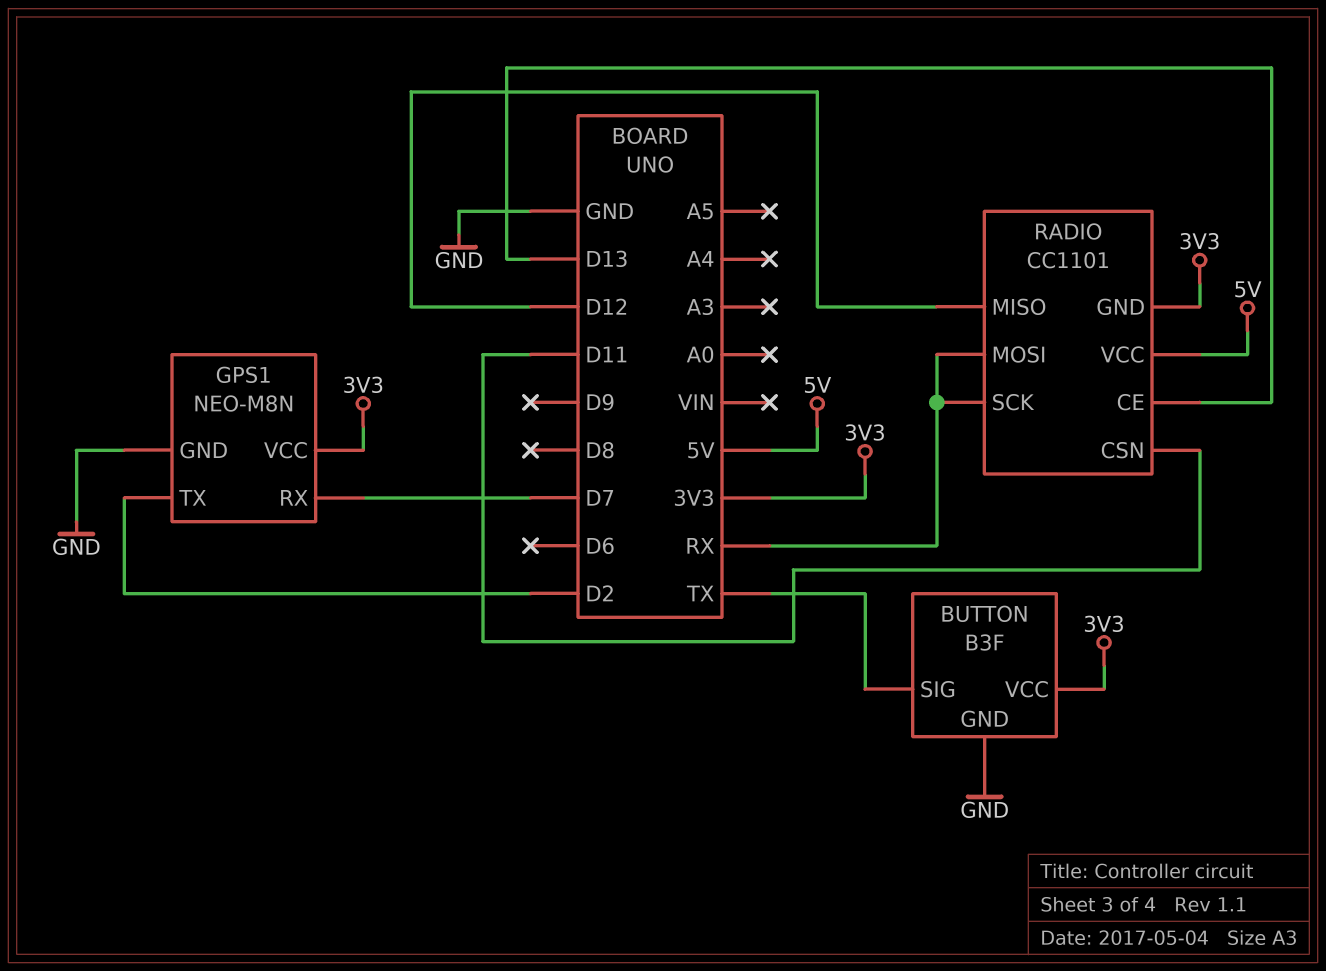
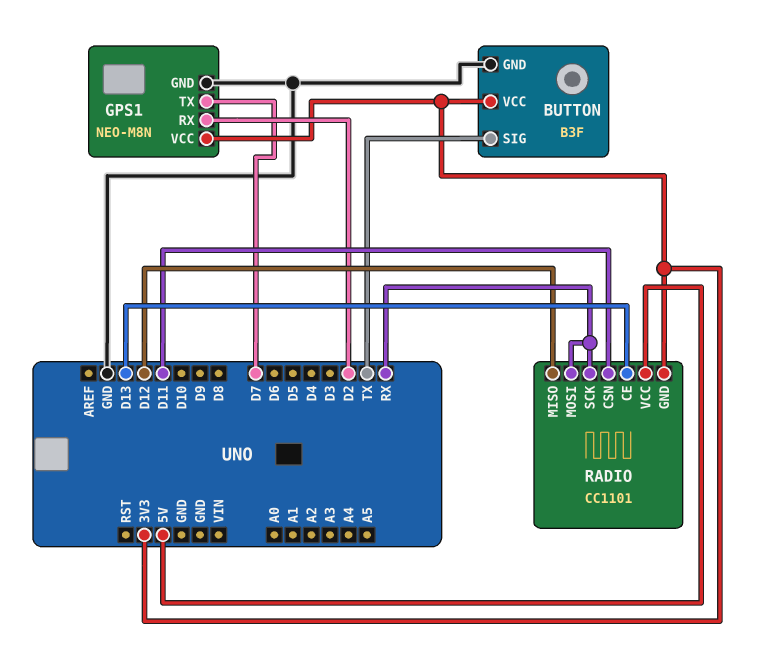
GPS1 pin RX: D7 -> D2
GPS1 pin TX: D2 -> D7

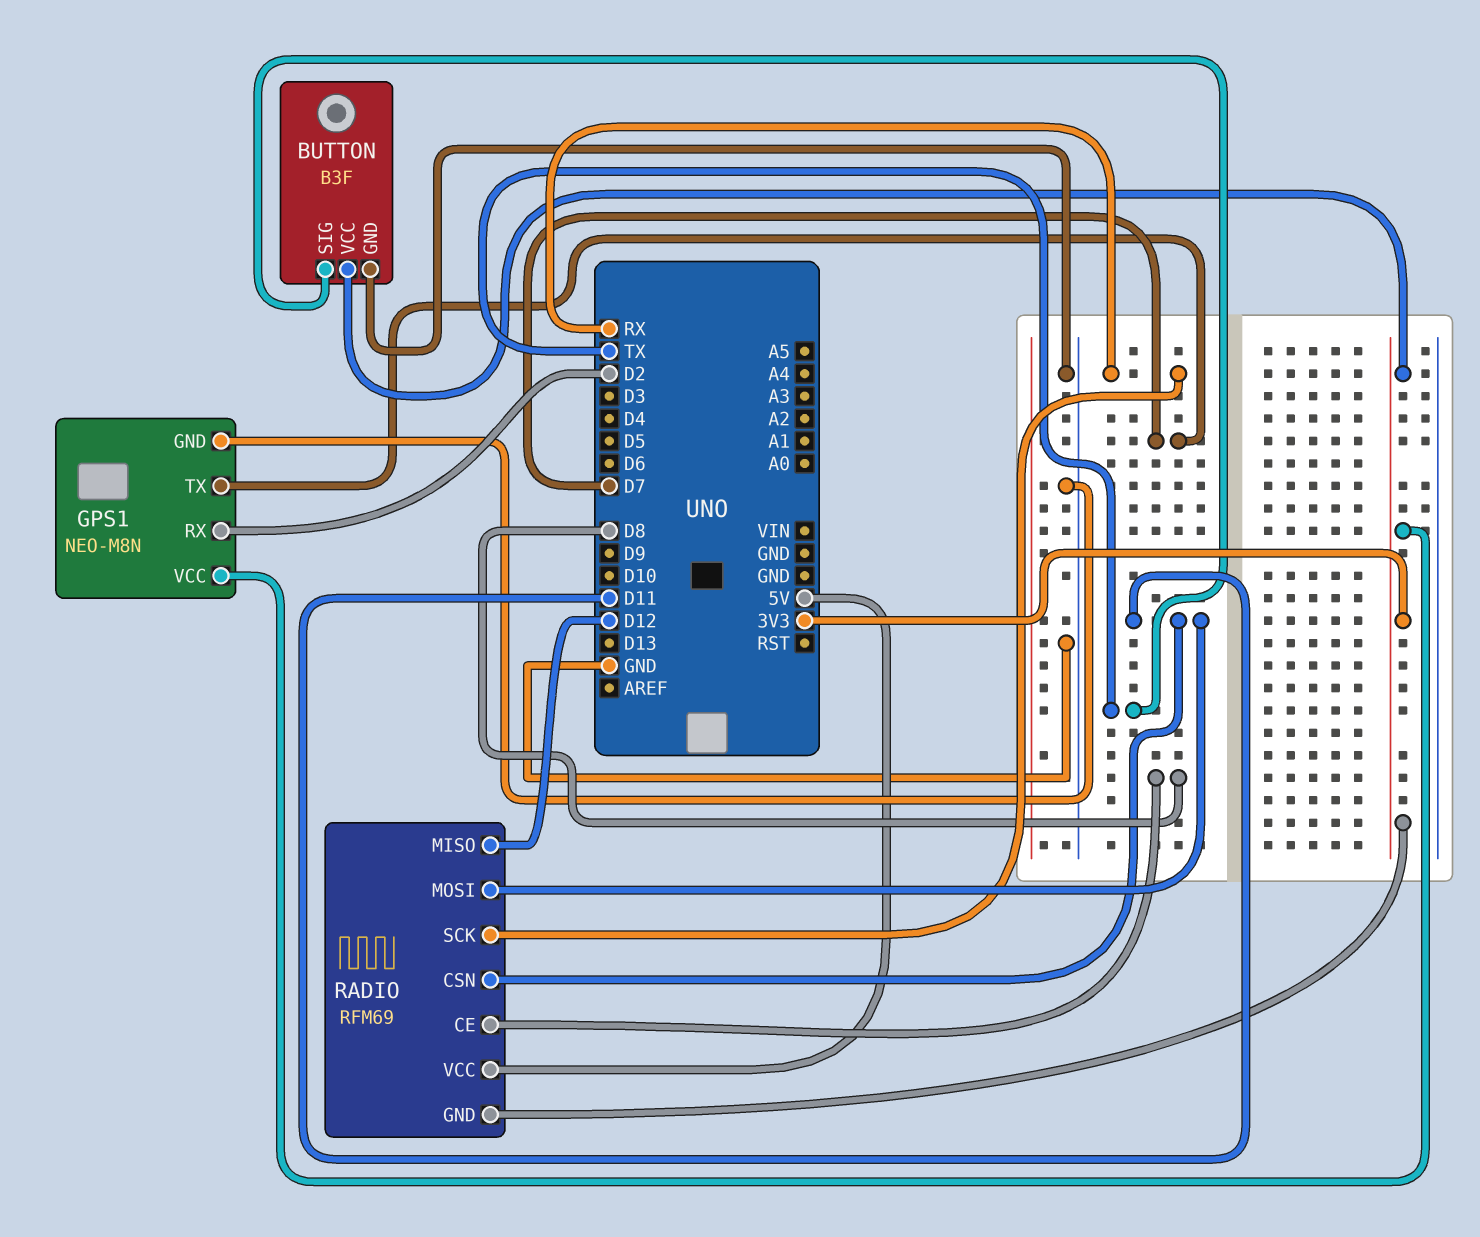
RADIO: CC1101 -> RFM69
RADIO pin CE: D13 -> D8
RADIO pin MOSI: RX -> D11

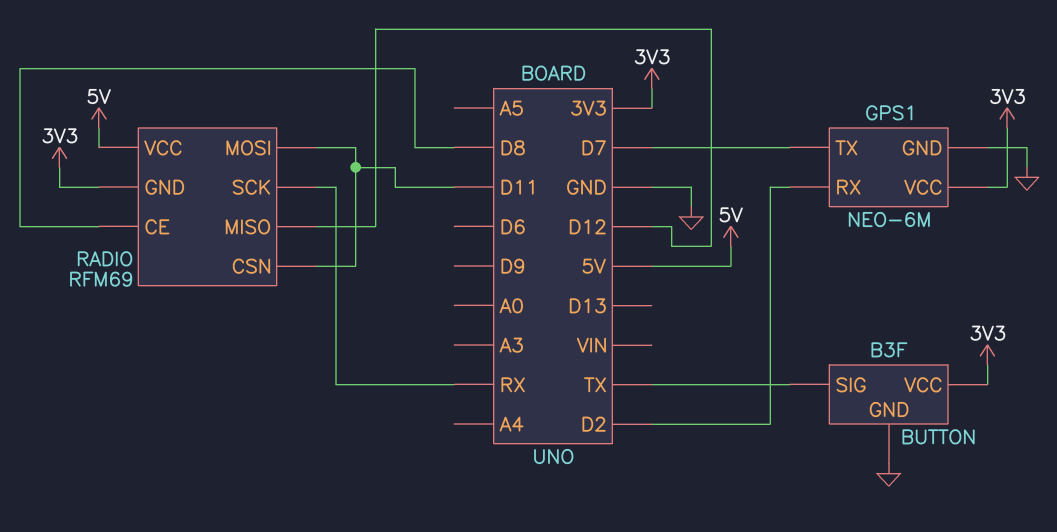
GPS1: NEO-M8N -> NEO-6M

